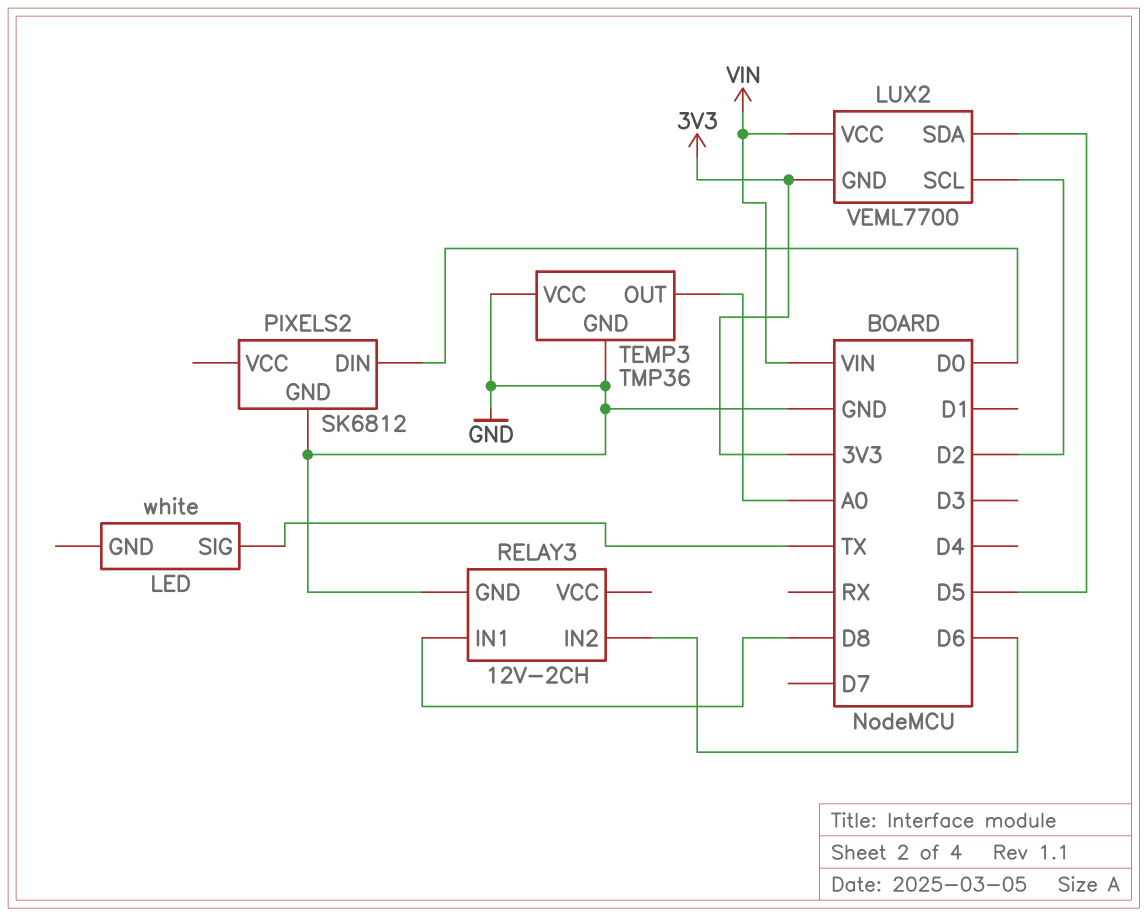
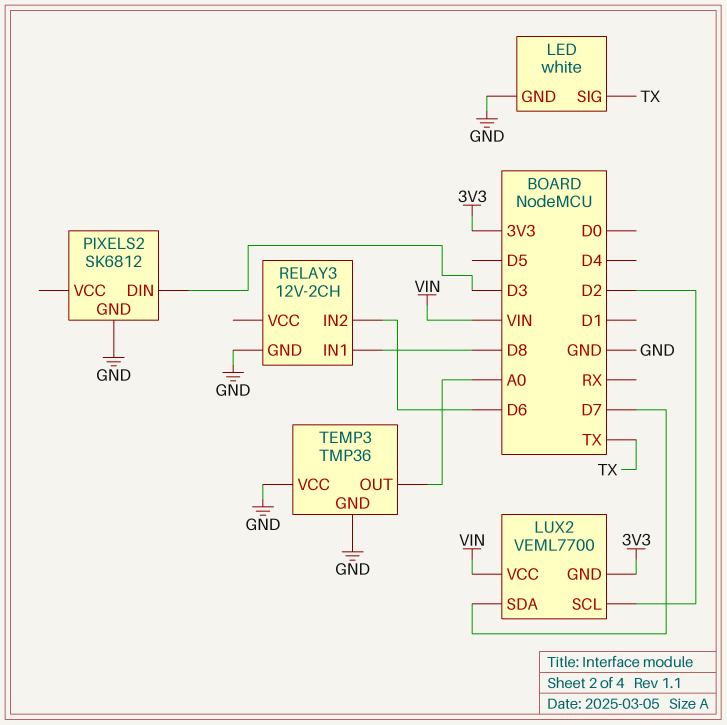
LED pin GND: none -> GND
LUX2 pin SDA: D5 -> D7
PIXELS2 pin DIN: D0 -> D3

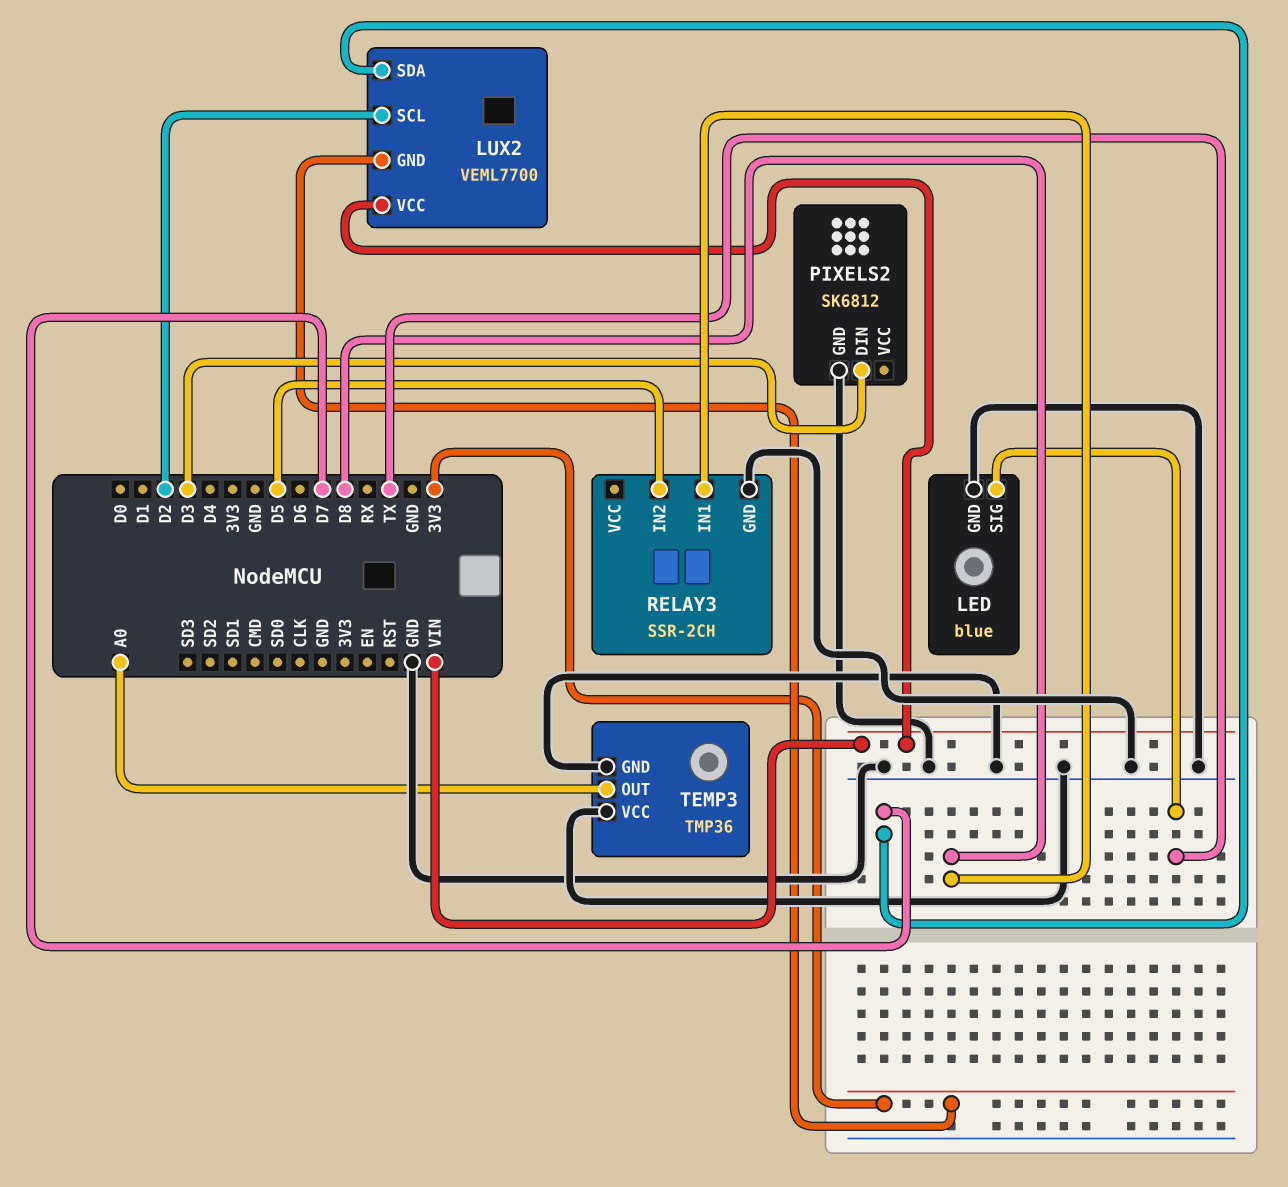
LED: white -> blue
RELAY3: 12V-2CH -> SSR-2CH
RELAY3 pin IN2: D6 -> D5

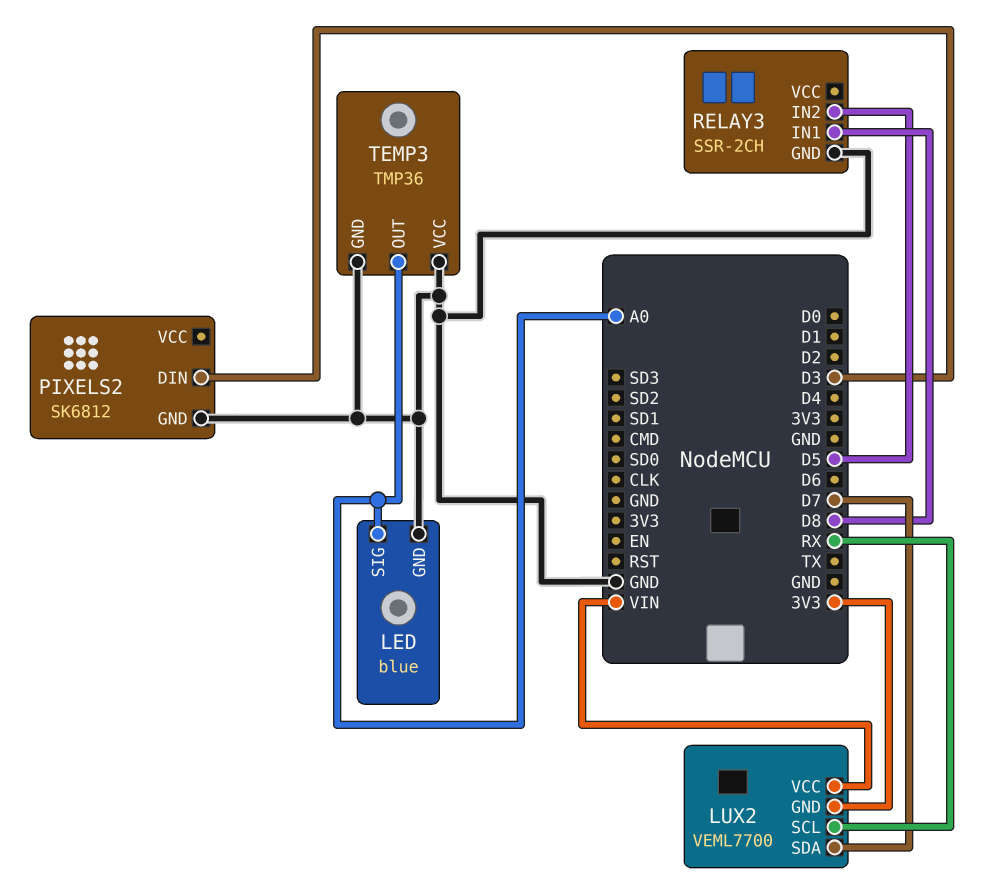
LED pin SIG: TX -> A0
LUX2 pin SCL: D2 -> RX

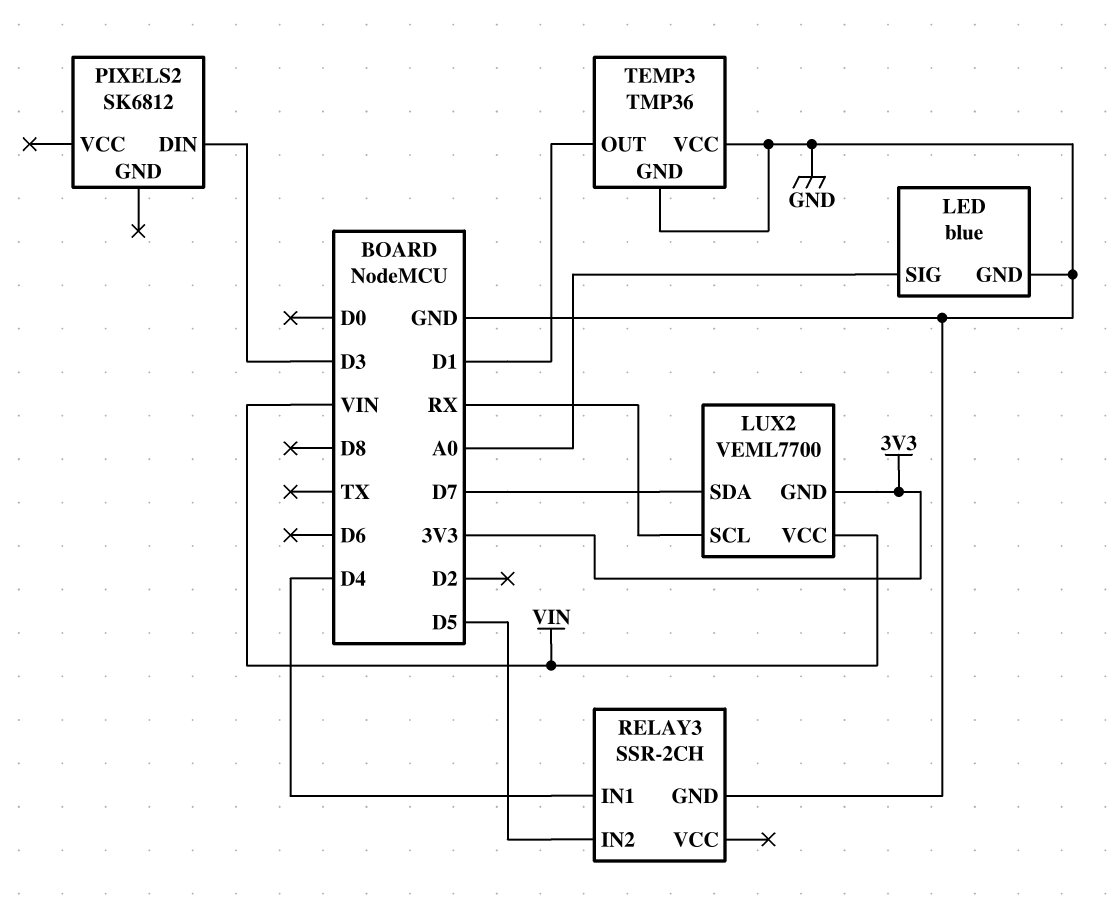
PIXELS2 pin GND: GND -> none
RELAY3 pin IN1: D8 -> D4
TEMP3 pin OUT: A0 -> D1

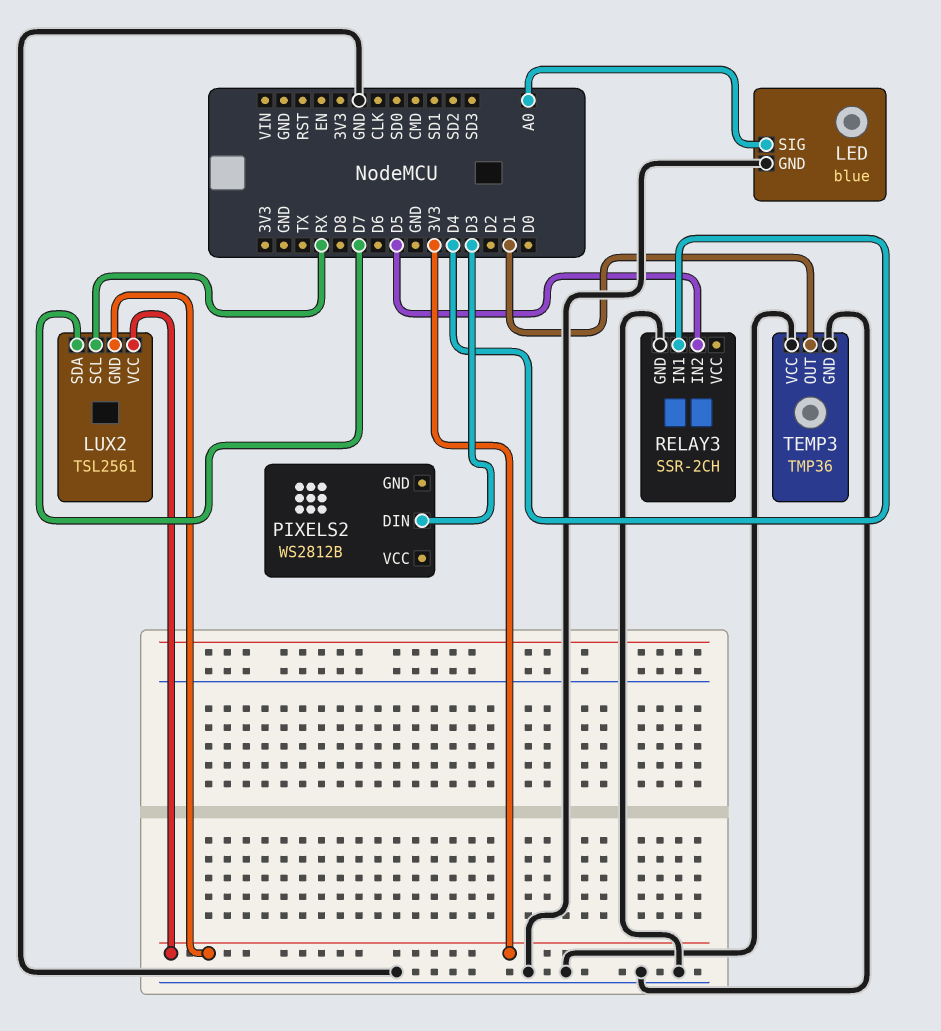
LUX2: VEML7700 -> TSL2561
LUX2 pin VCC: VIN -> 3V3
PIXELS2: SK6812 -> WS2812B

